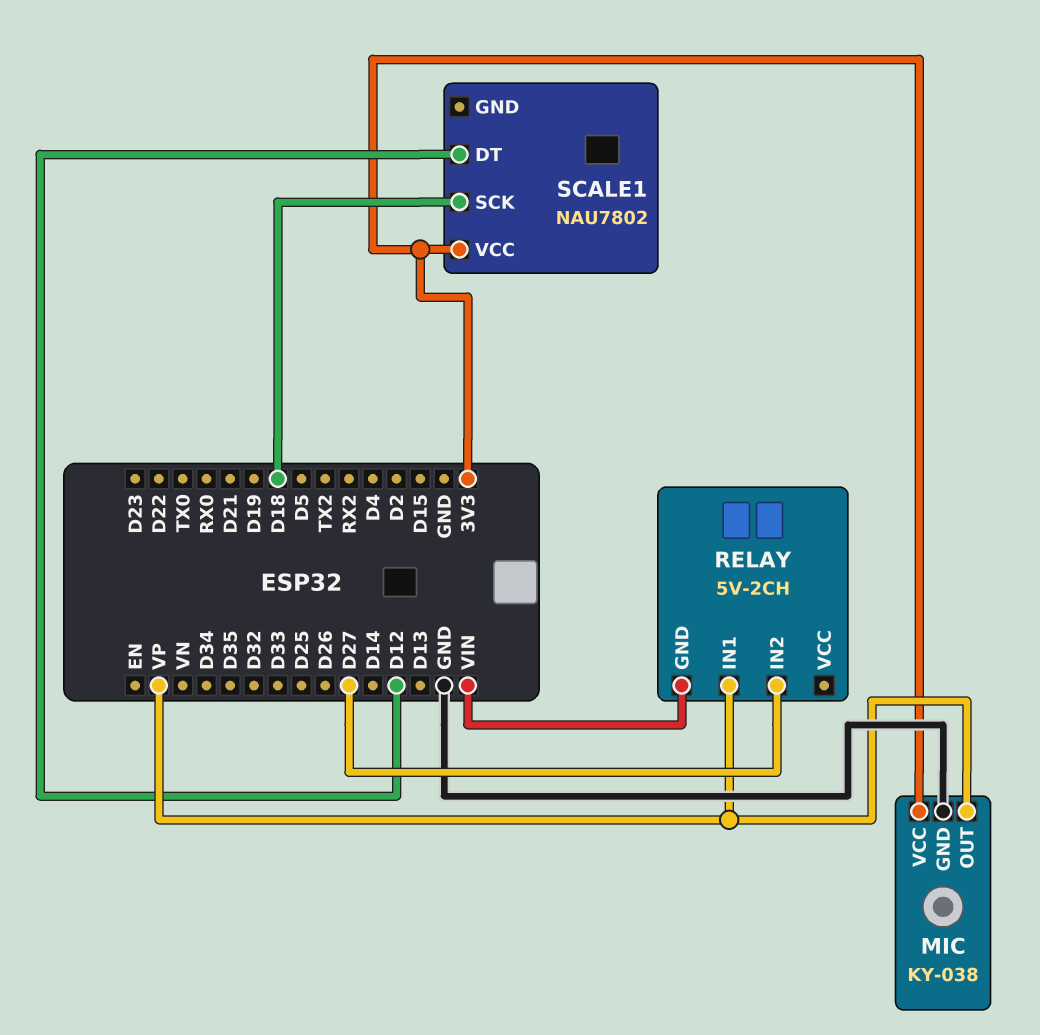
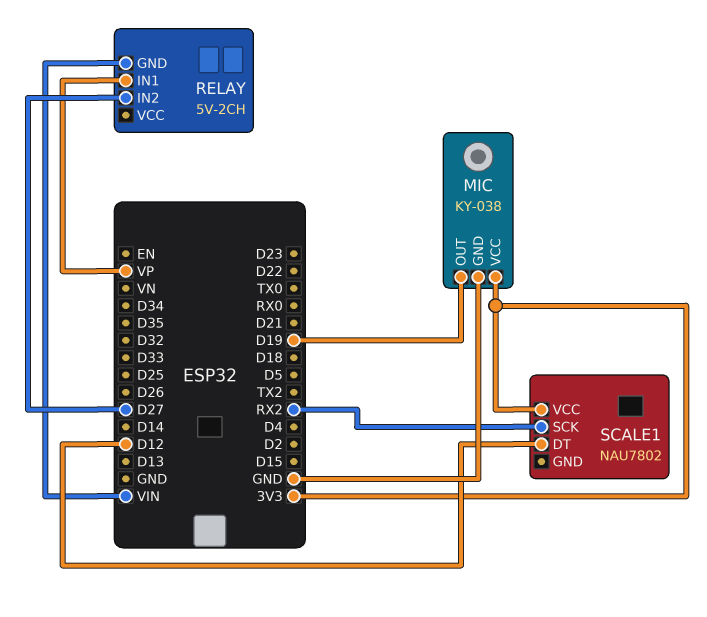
MIC pin OUT: VP -> D19
SCALE1 pin SCK: D18 -> RX2

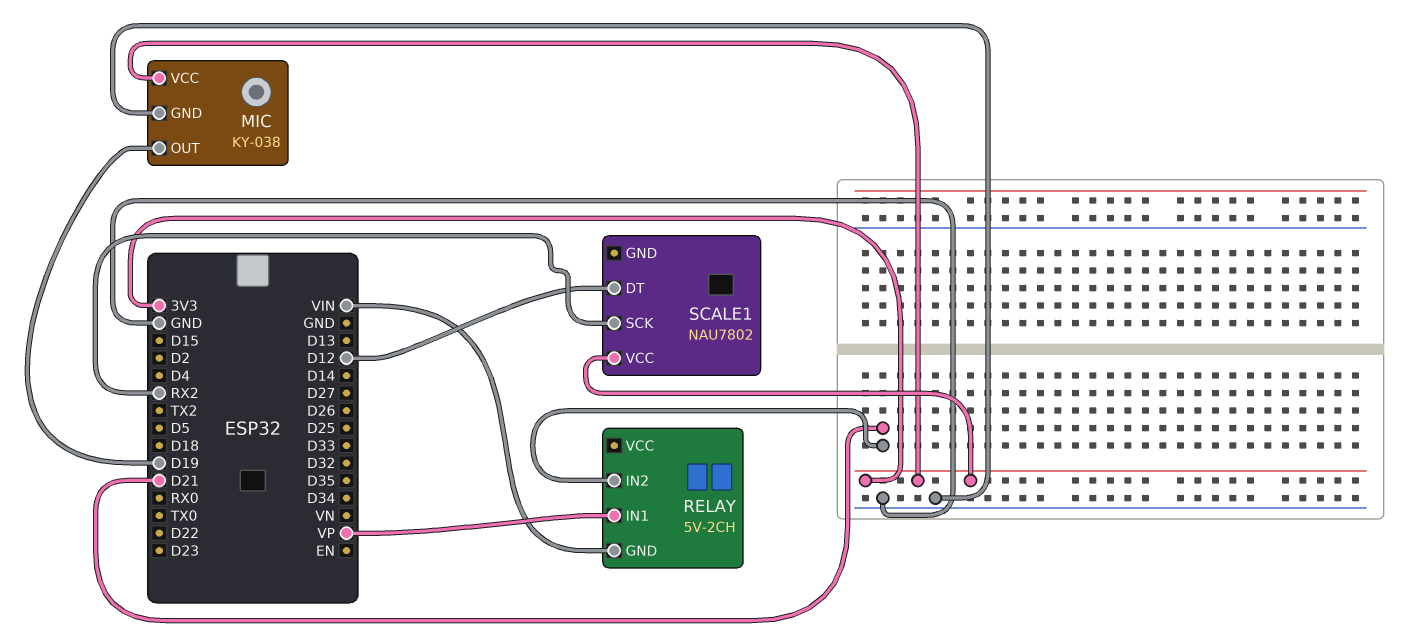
RELAY pin IN2: D27 -> D21

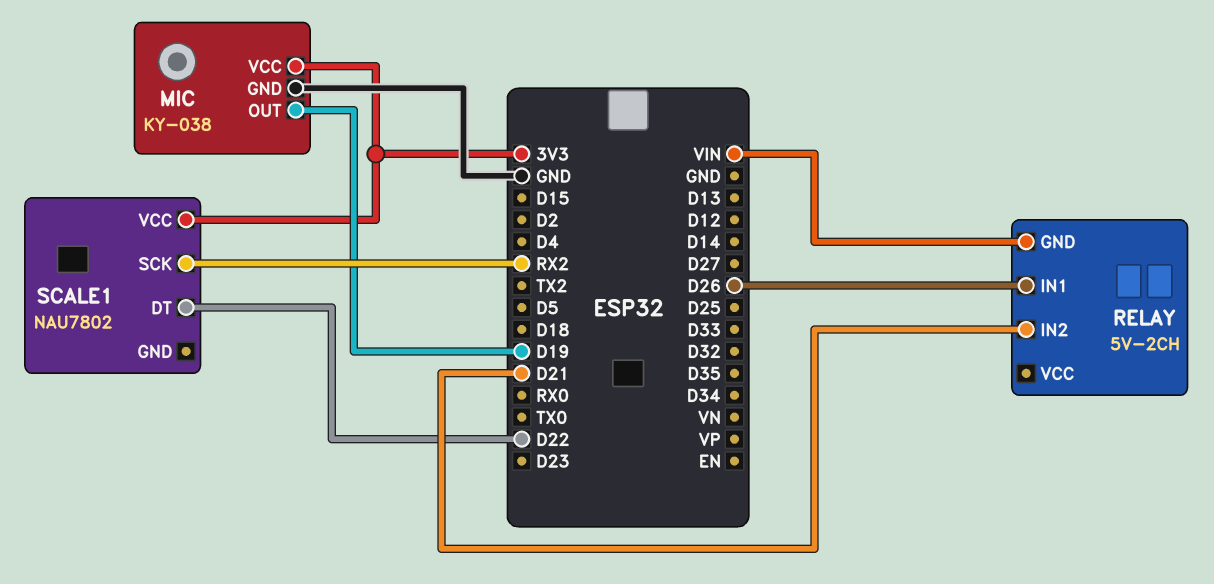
RELAY pin IN1: VP -> D26
SCALE1 pin DT: D12 -> D22

